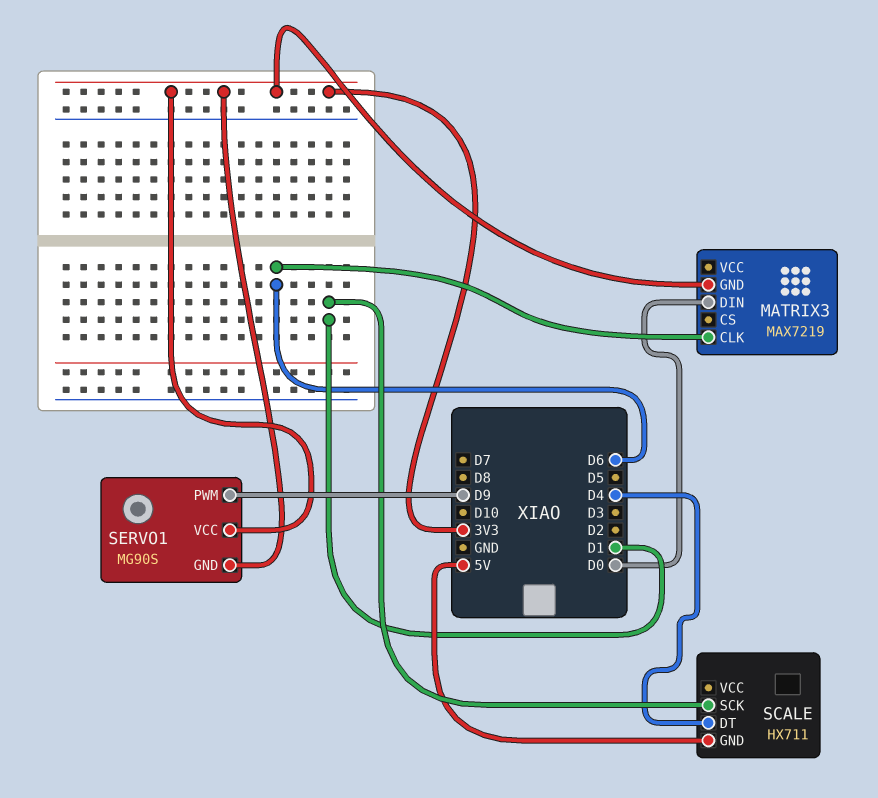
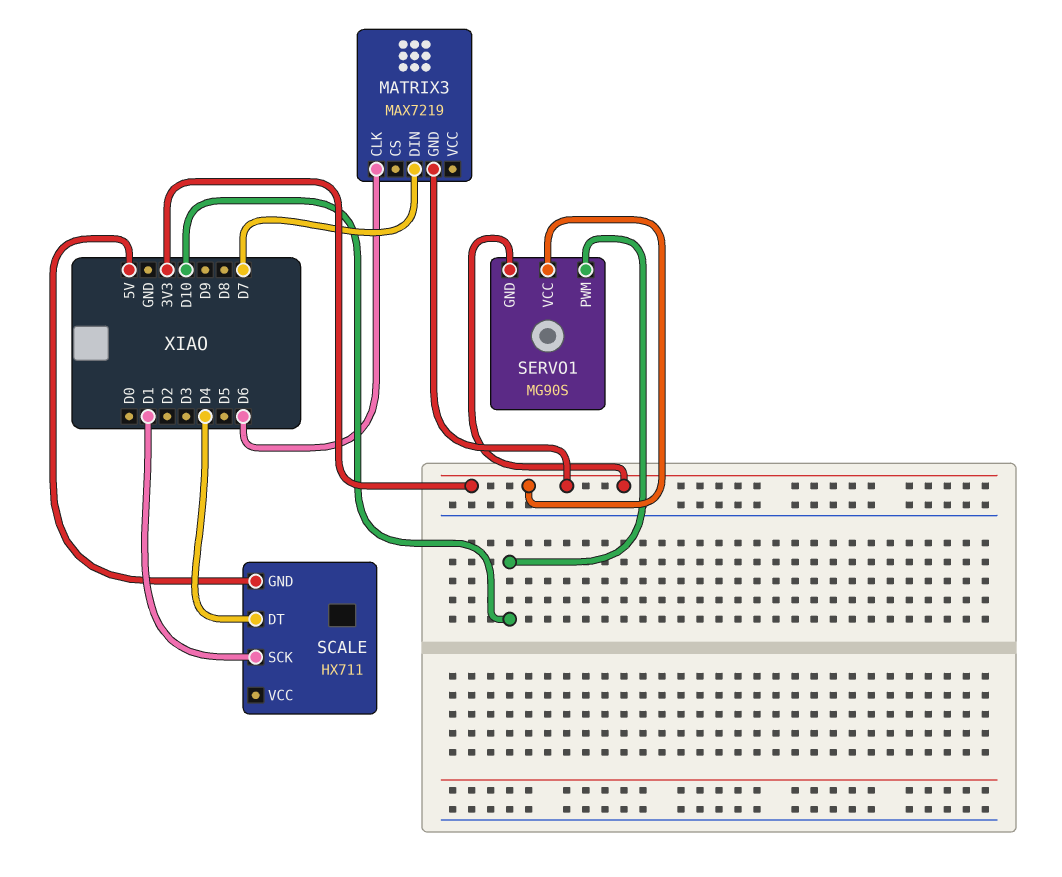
MATRIX3 pin DIN: D0 -> D7
SERVO1 pin PWM: D9 -> D10

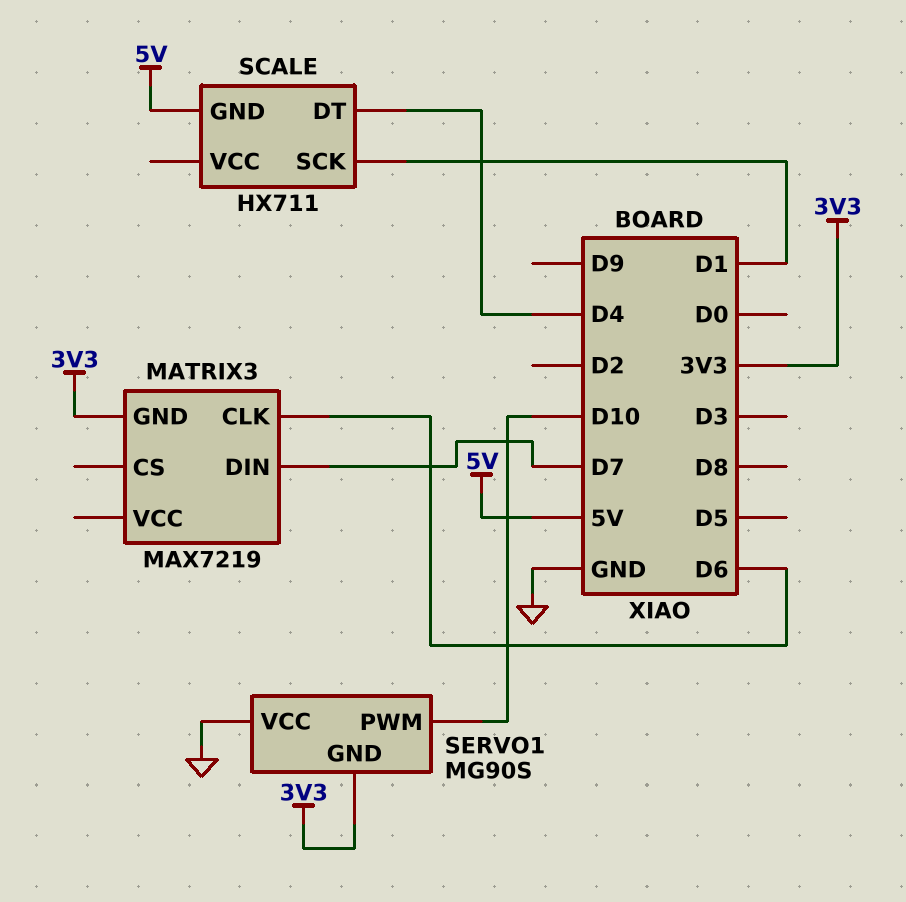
SERVO1 pin VCC: 3V3 -> GND

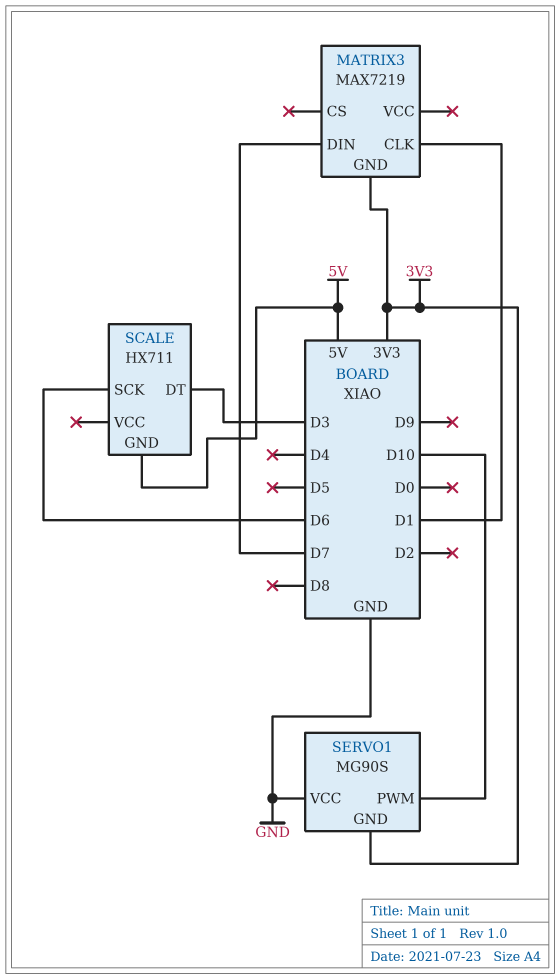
MATRIX3 pin CLK: D6 -> D1
SCALE pin DT: D4 -> D3
SCALE pin SCK: D1 -> D6

